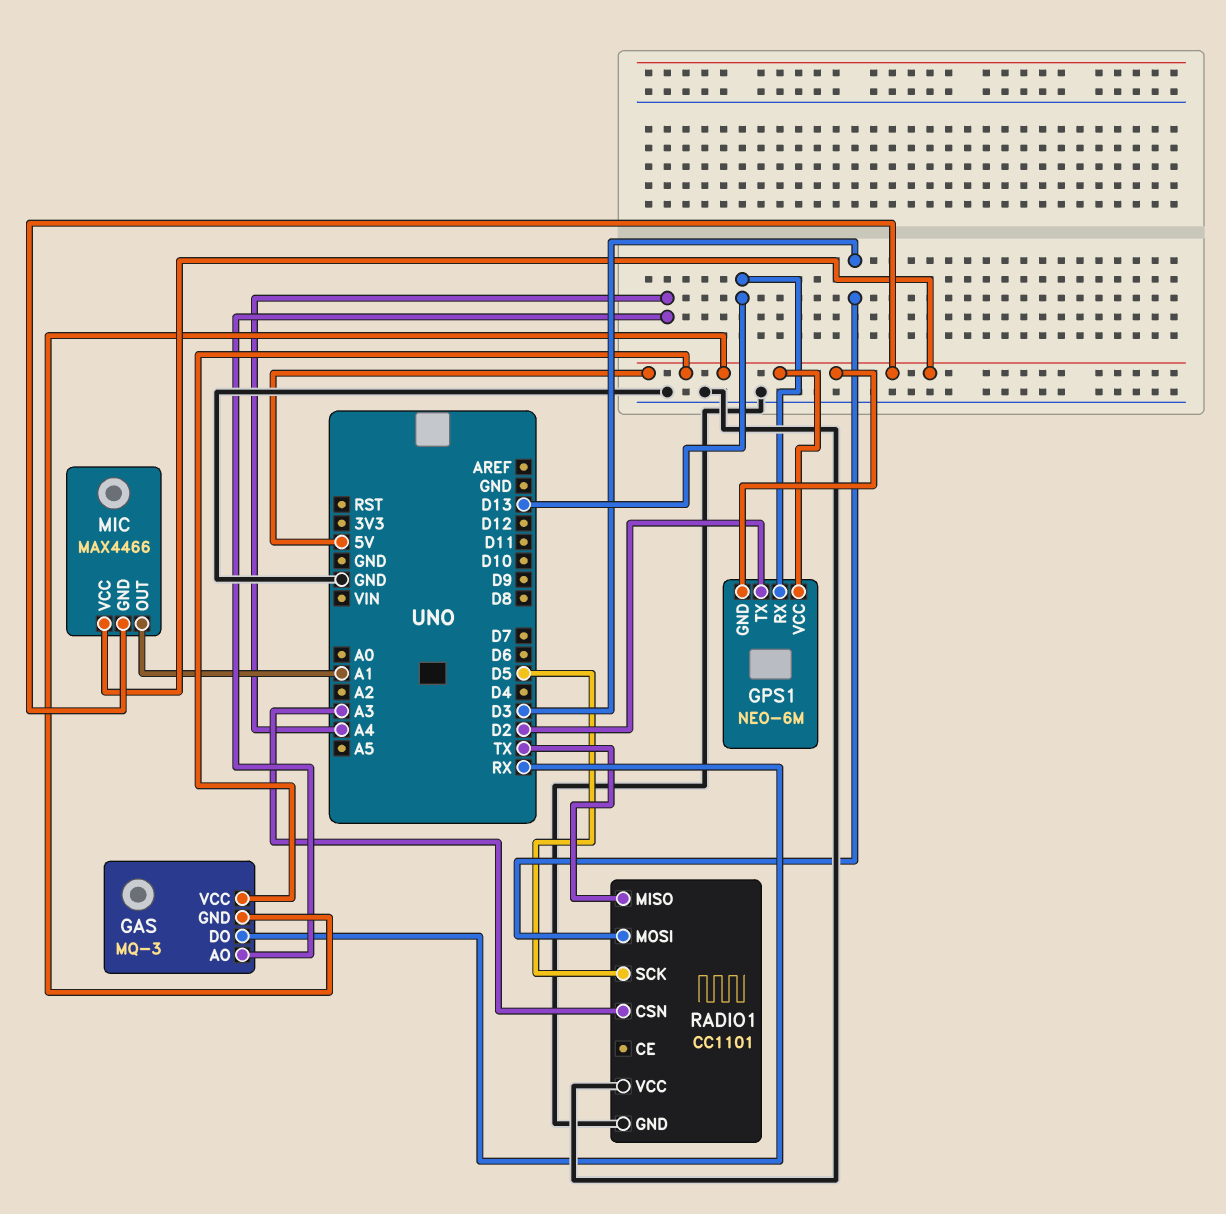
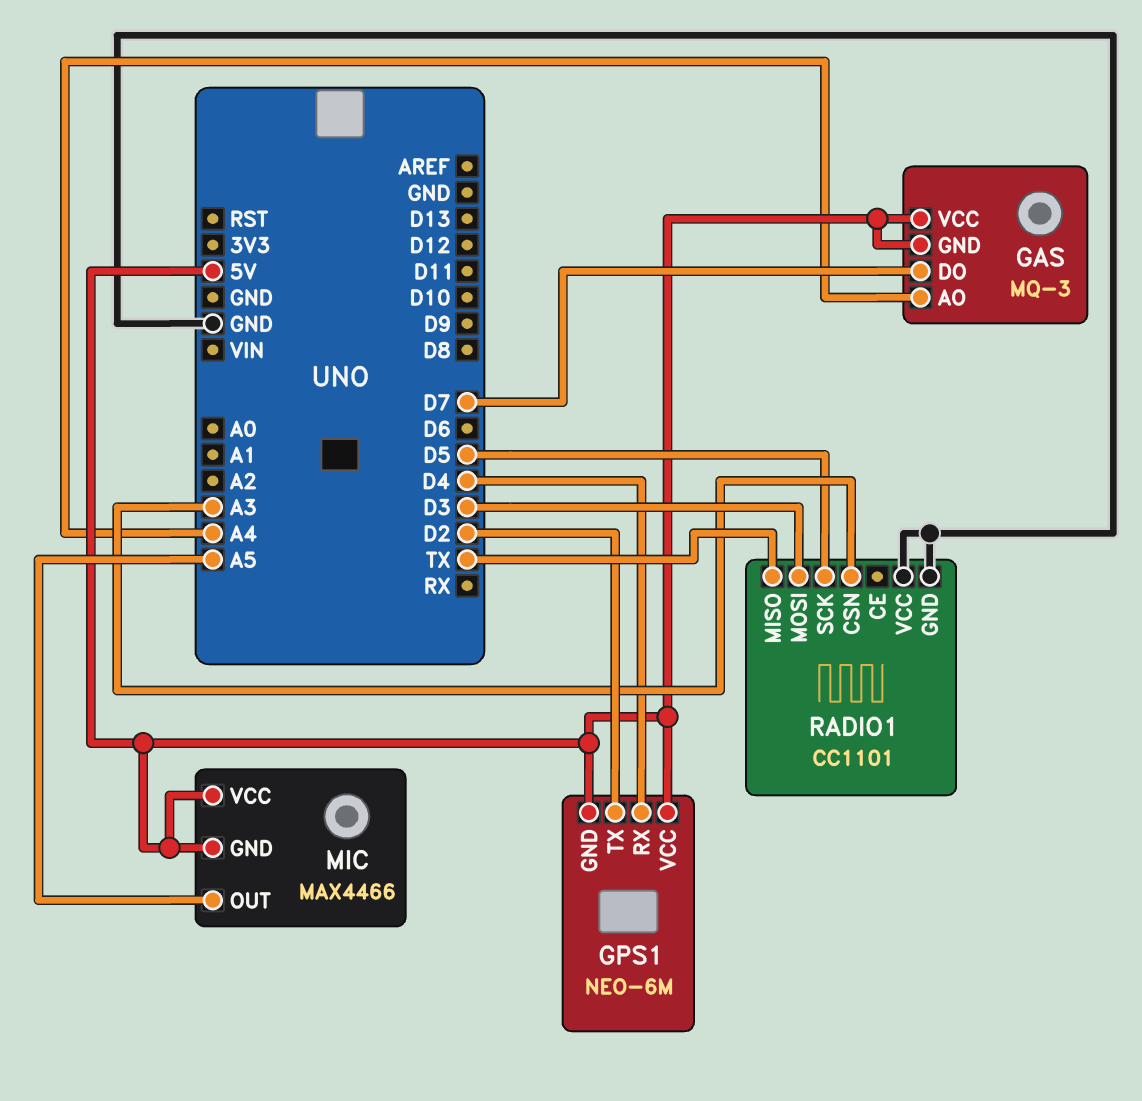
GAS pin DO: RX -> D7
GPS1 pin RX: D13 -> D4
MIC pin OUT: A1 -> A5

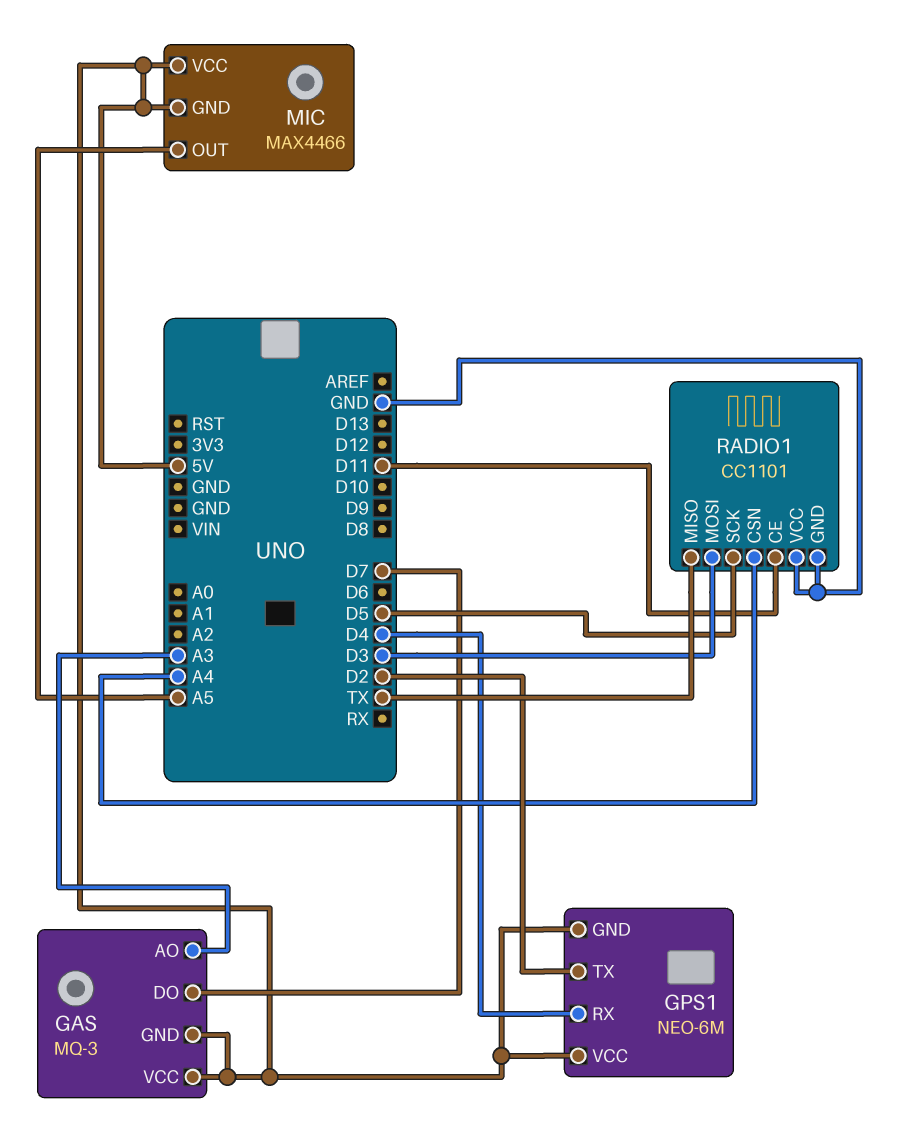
GAS pin AO: A4 -> A3
RADIO1 pin CE: none -> D11
RADIO1 pin CSN: A3 -> A4

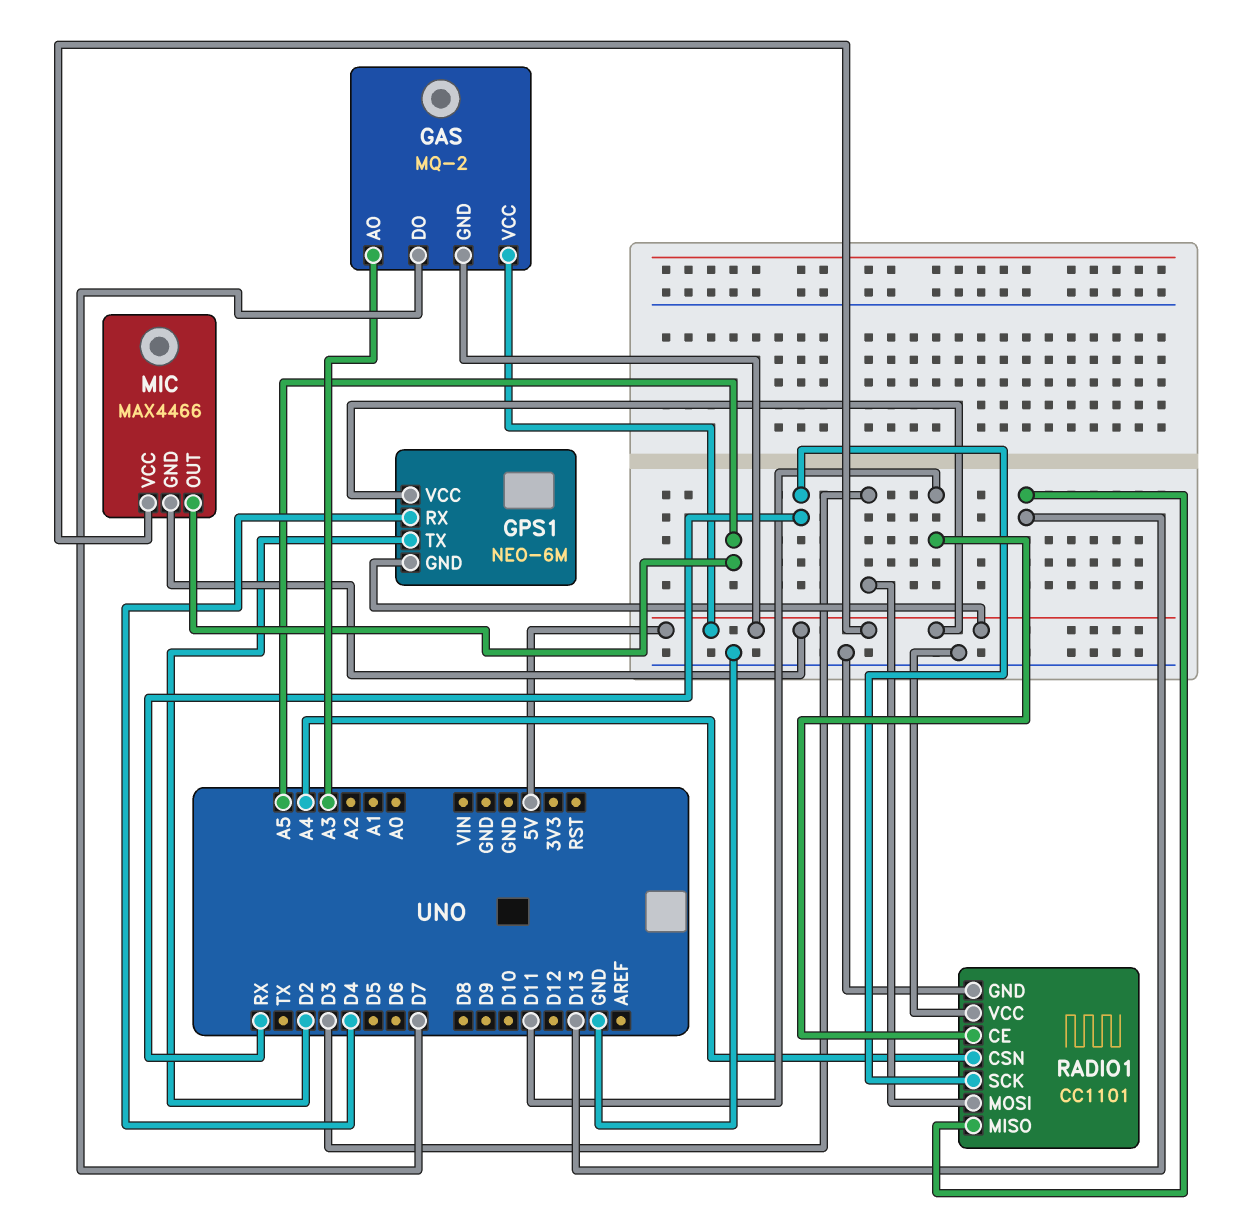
GAS: MQ-3 -> MQ-2
RADIO1 pin MISO: TX -> D13
RADIO1 pin SCK: D5 -> RX

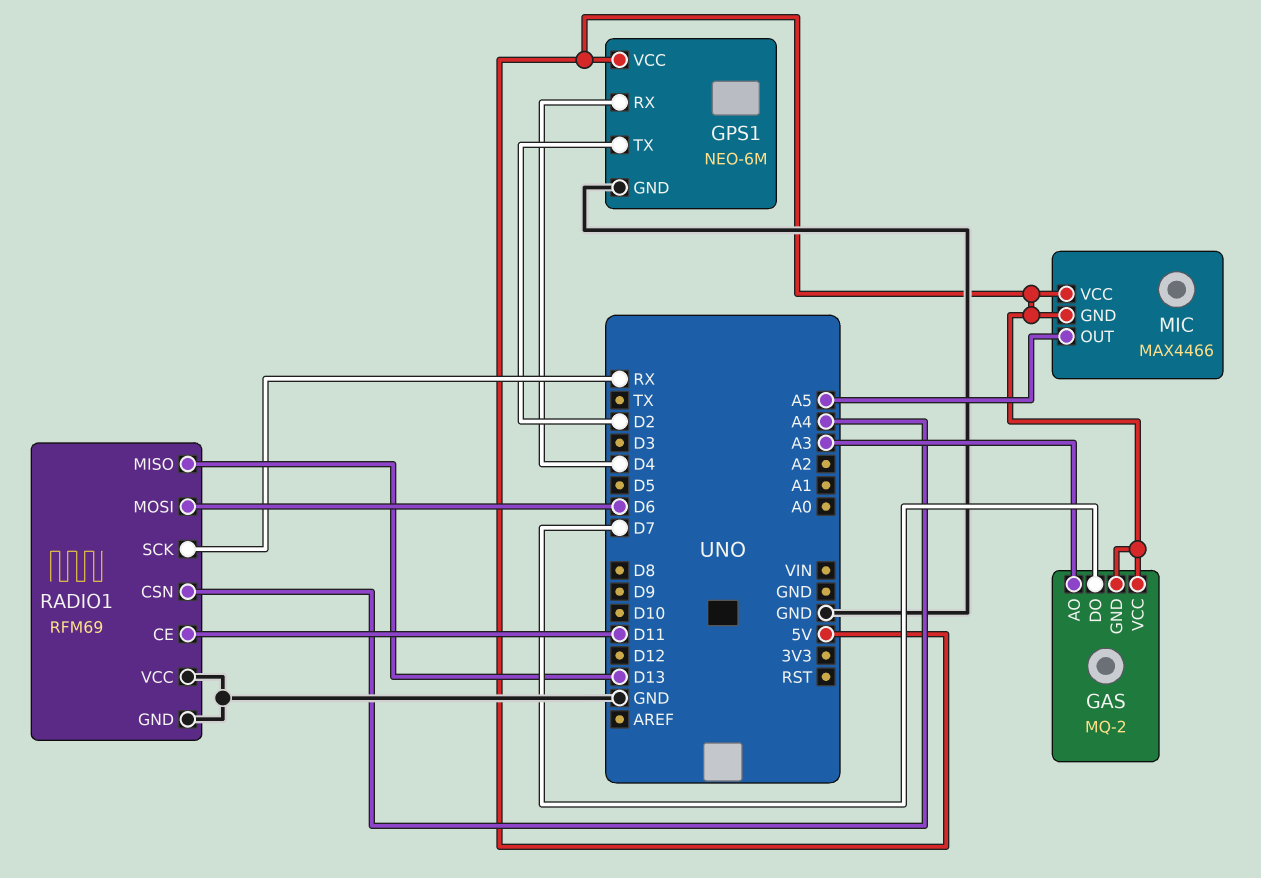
GPS1 pin GND: 5V -> GND
RADIO1: CC1101 -> RFM69
RADIO1 pin MOSI: D3 -> D6

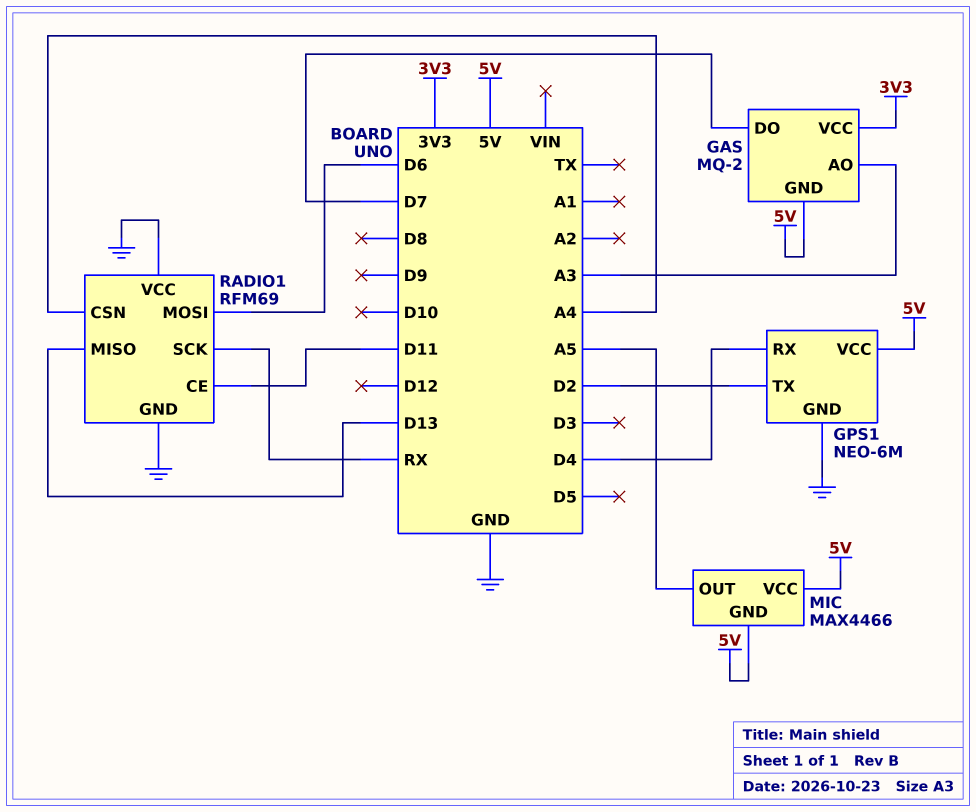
GAS pin VCC: 5V -> 3V3

